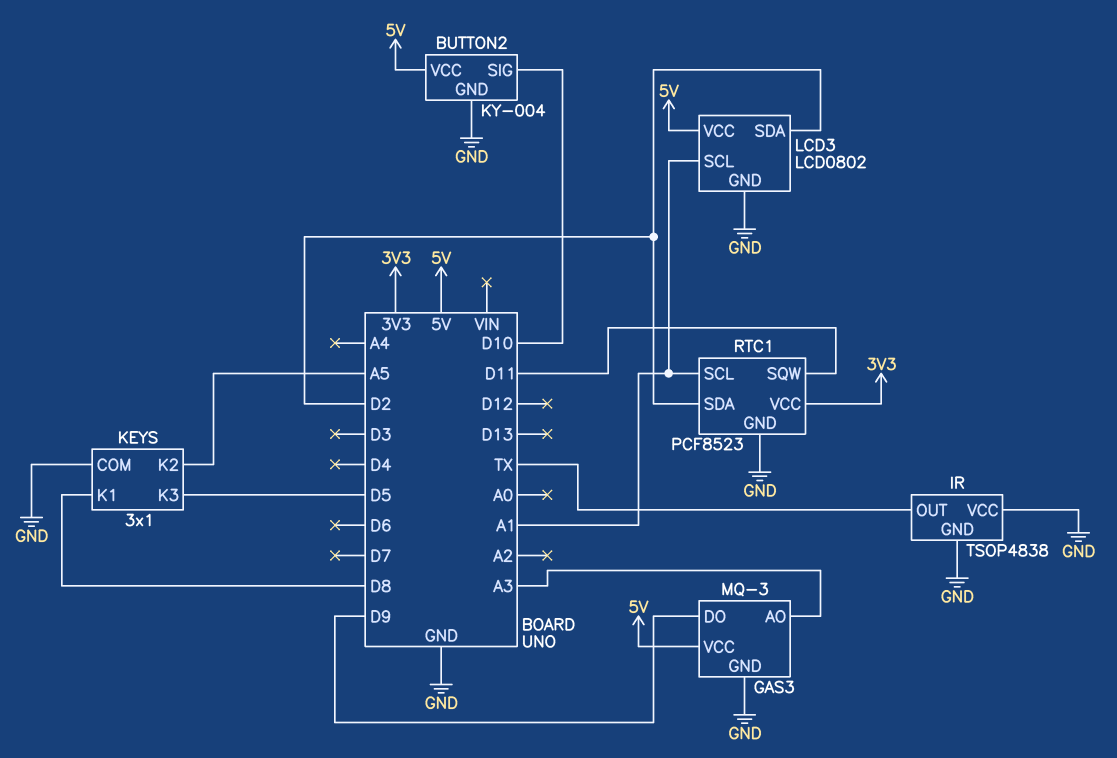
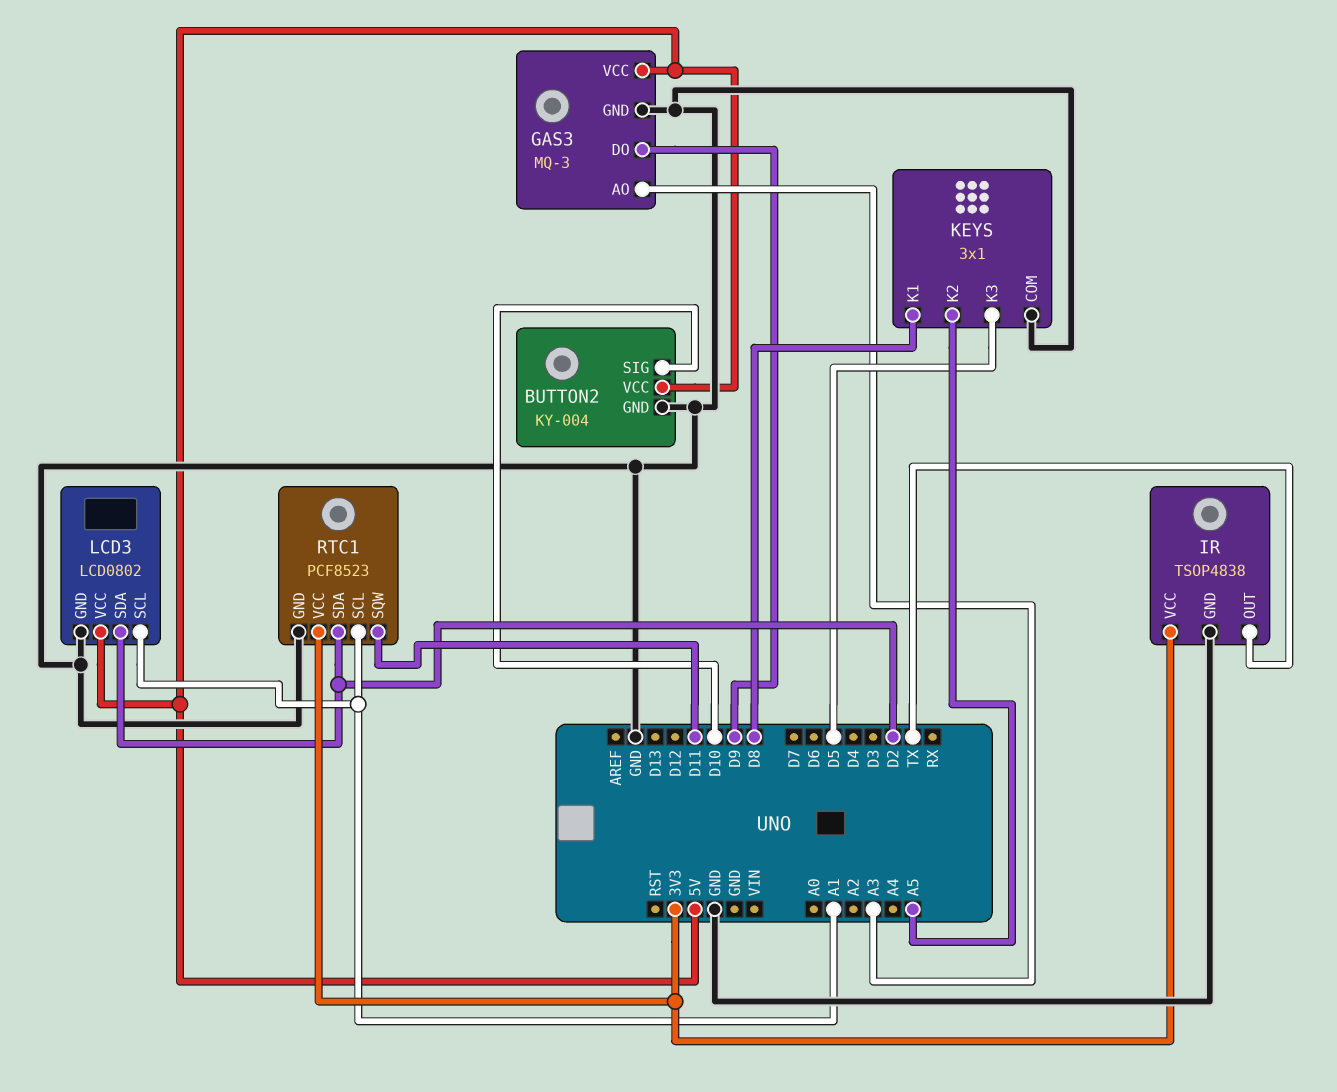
IR pin VCC: GND -> 3V3

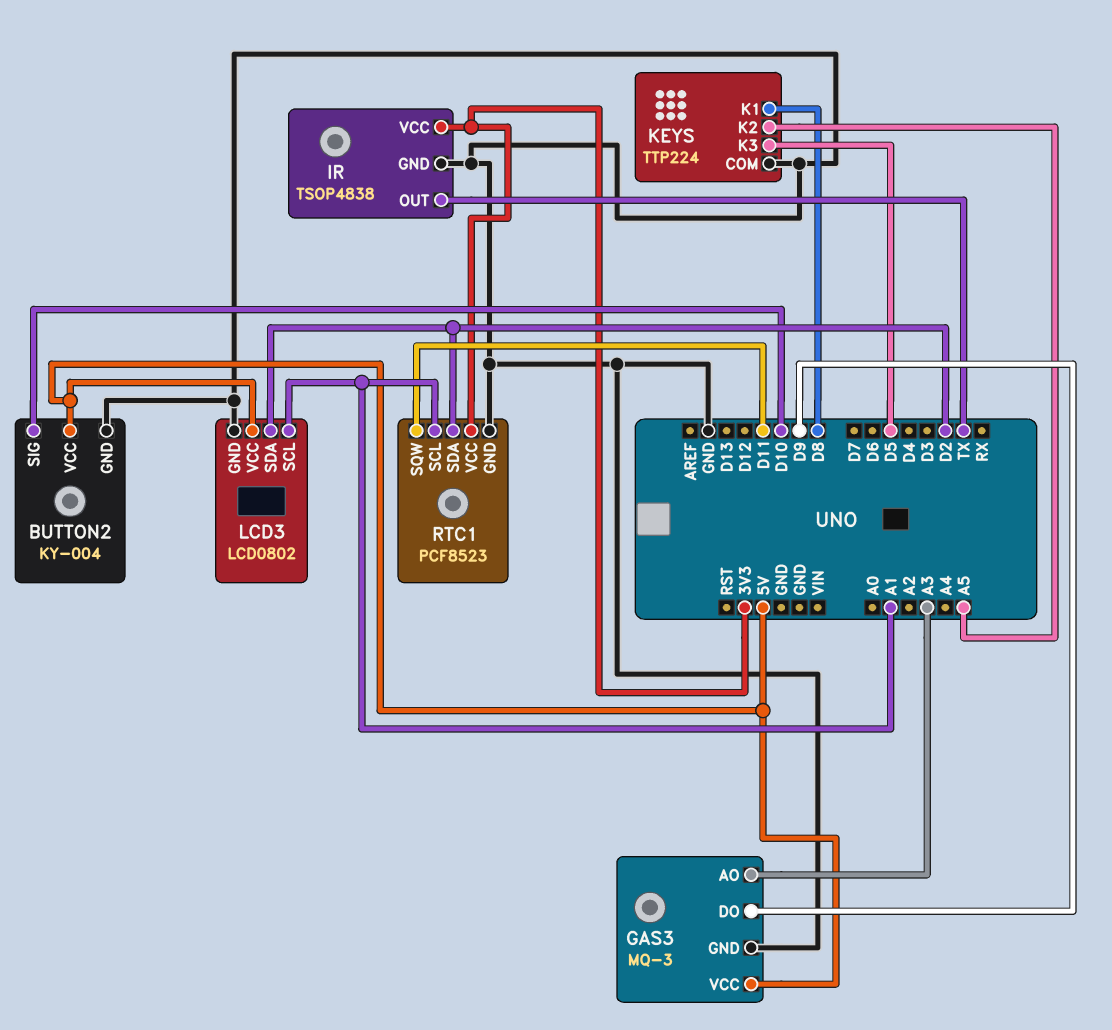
KEYS: 3x1 -> TTP224

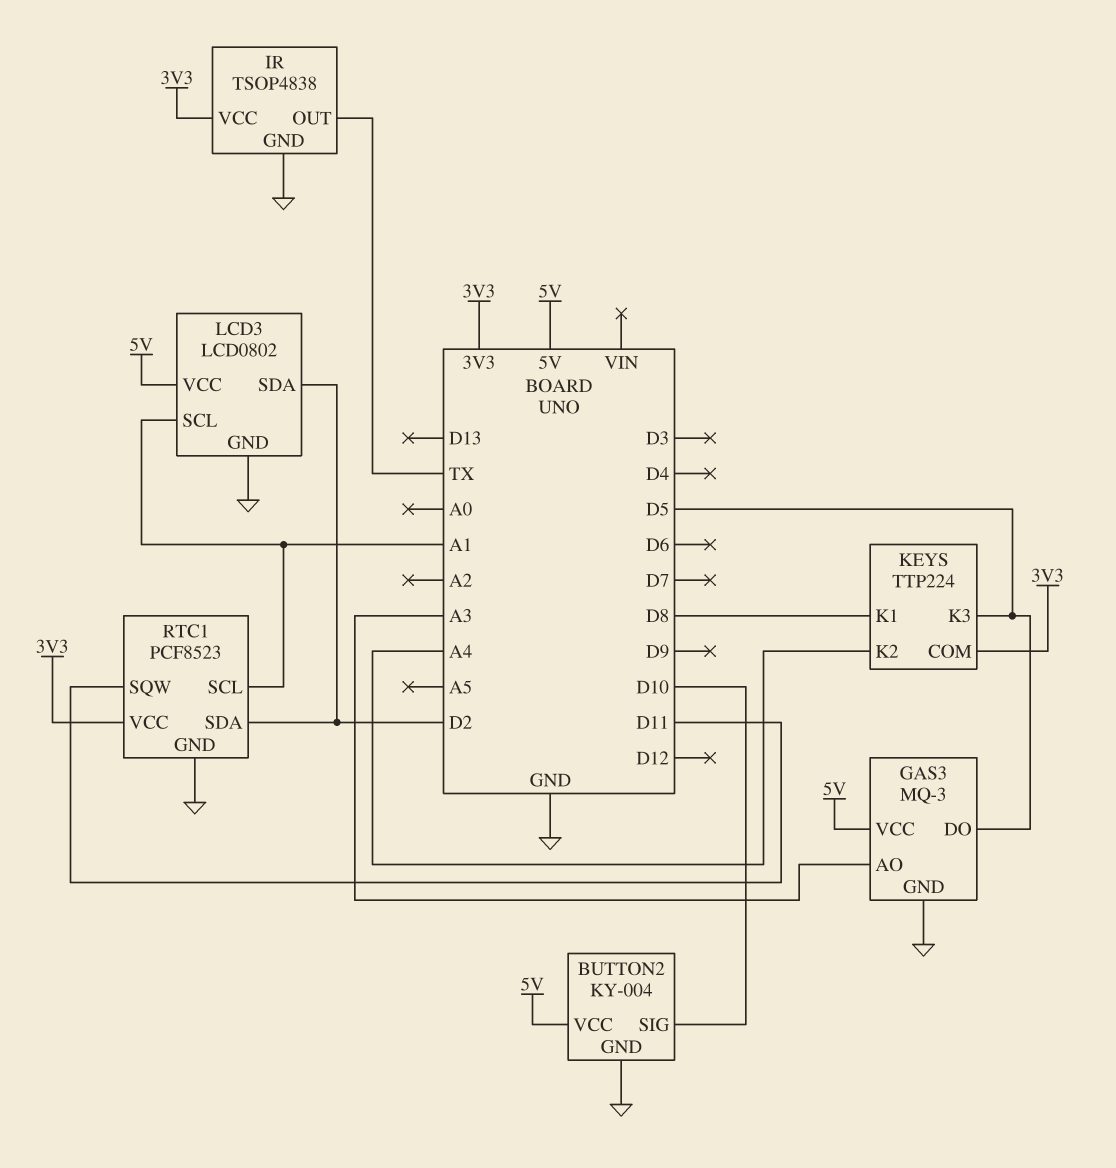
GAS3 pin DO: D9 -> D5
KEYS pin COM: GND -> 3V3
KEYS pin K2: A5 -> A4

